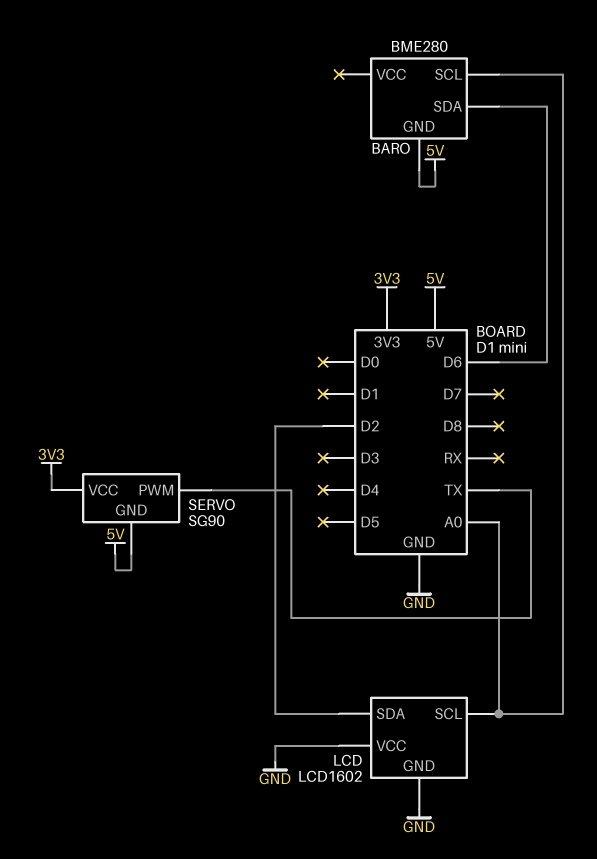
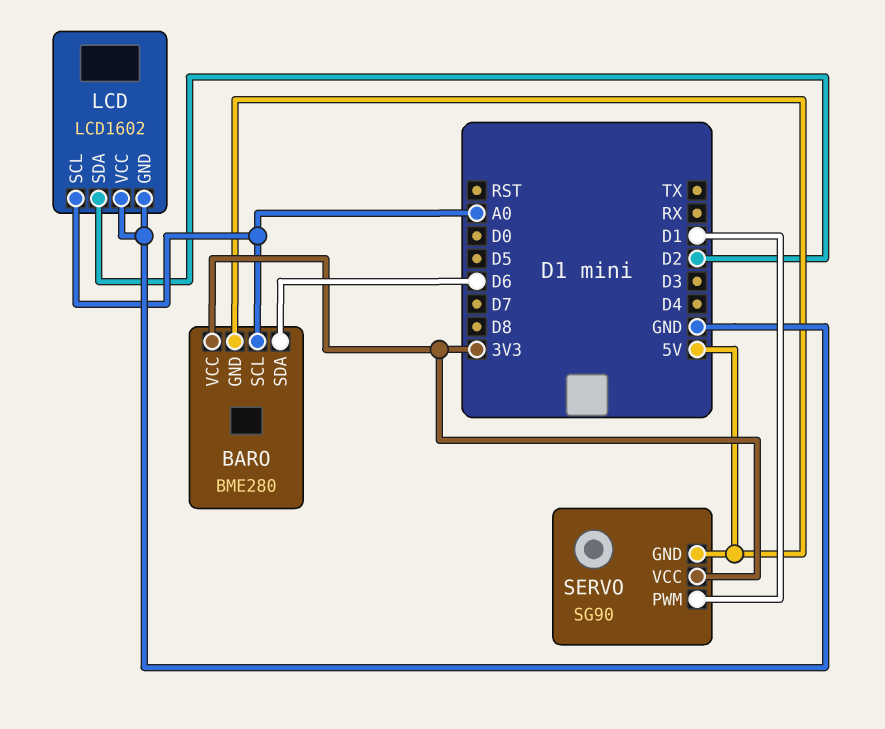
BARO pin VCC: none -> 3V3
SERVO pin PWM: TX -> D1

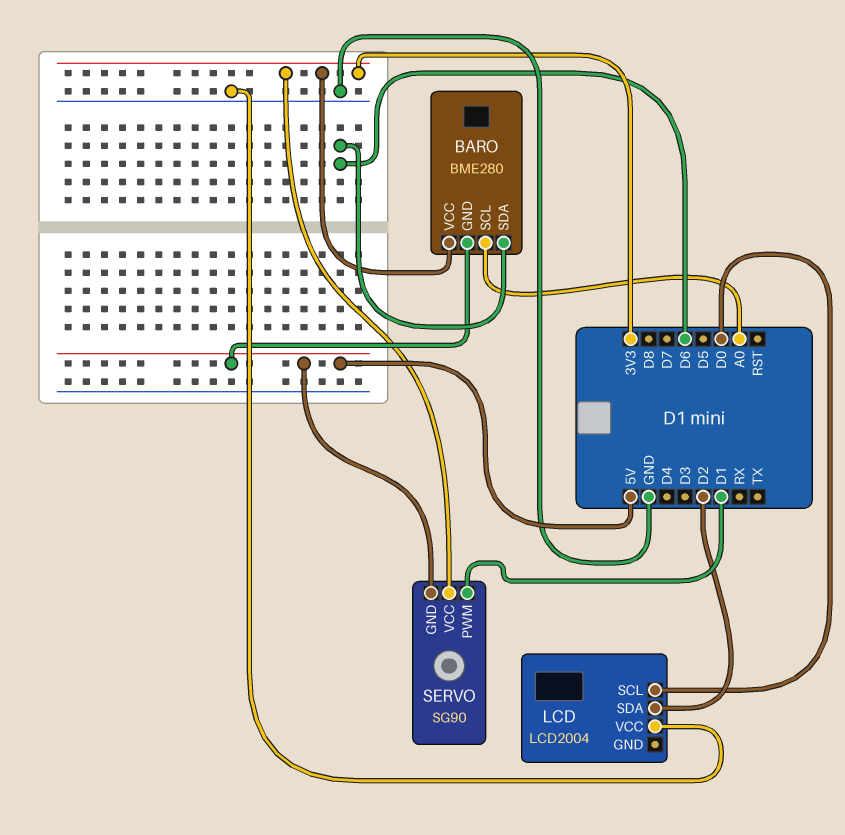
LCD: LCD1602 -> LCD2004
LCD pin GND: GND -> none
LCD pin SCL: A0 -> D0

